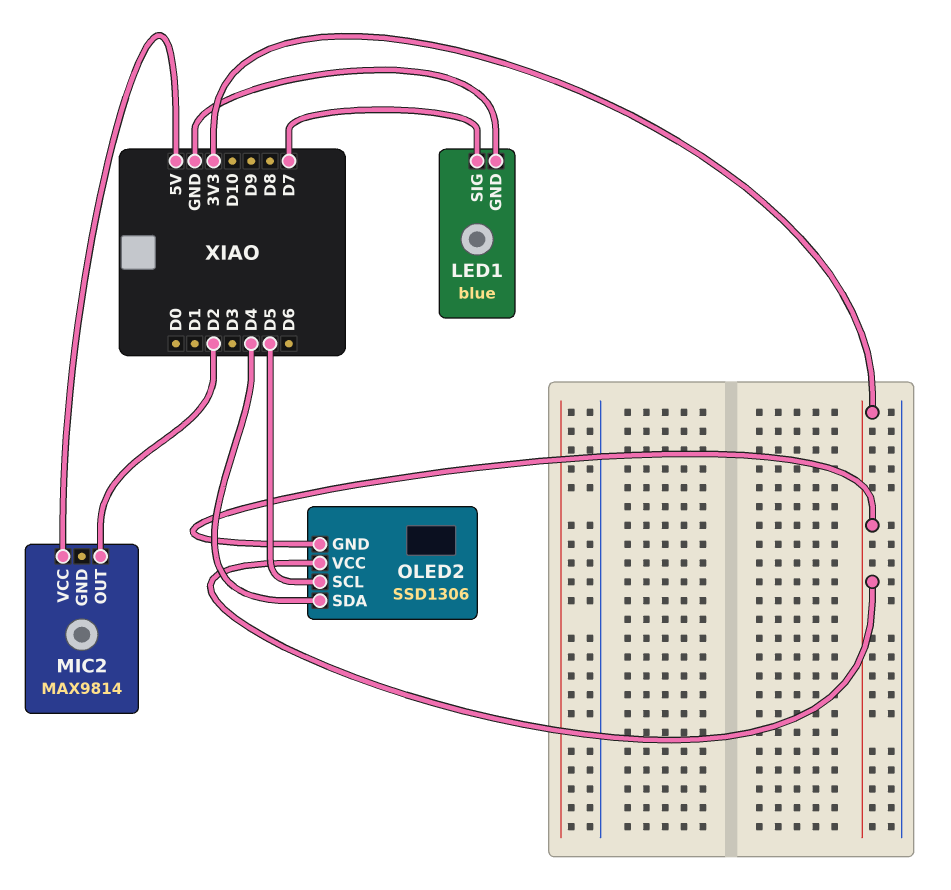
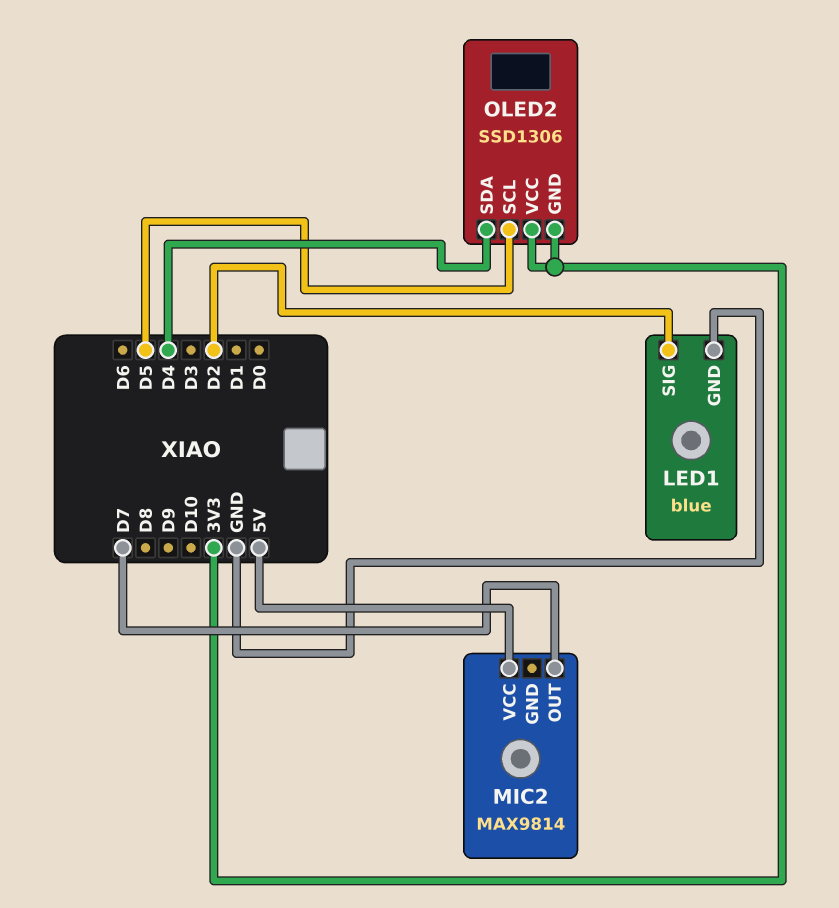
LED1 pin SIG: D7 -> D2
MIC2 pin OUT: D2 -> D7

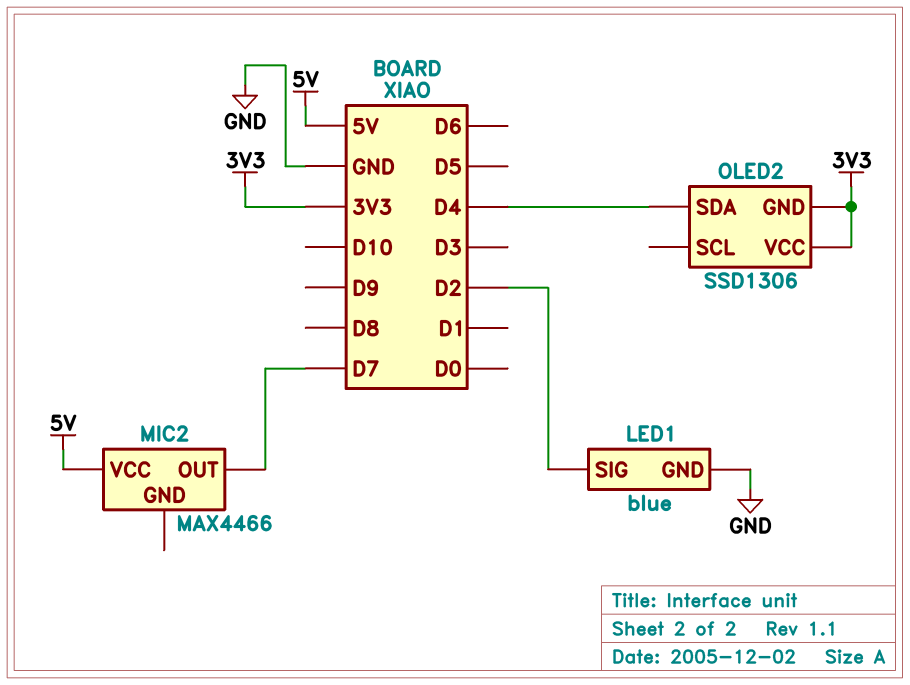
MIC2: MAX9814 -> MAX4466
OLED2 pin SCL: D5 -> none

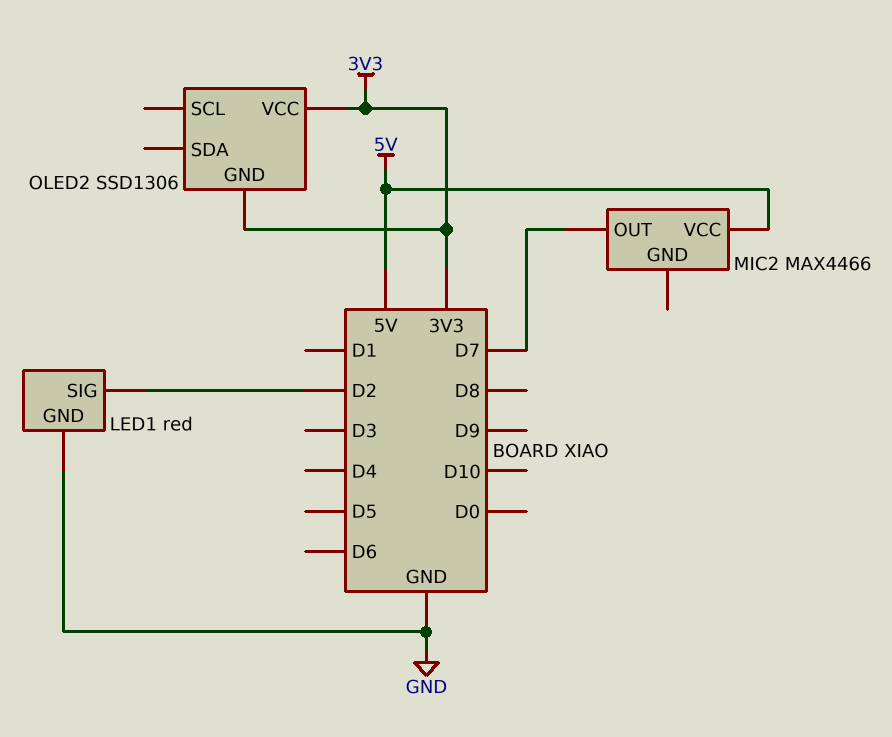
LED1: blue -> red
OLED2 pin SDA: D4 -> none

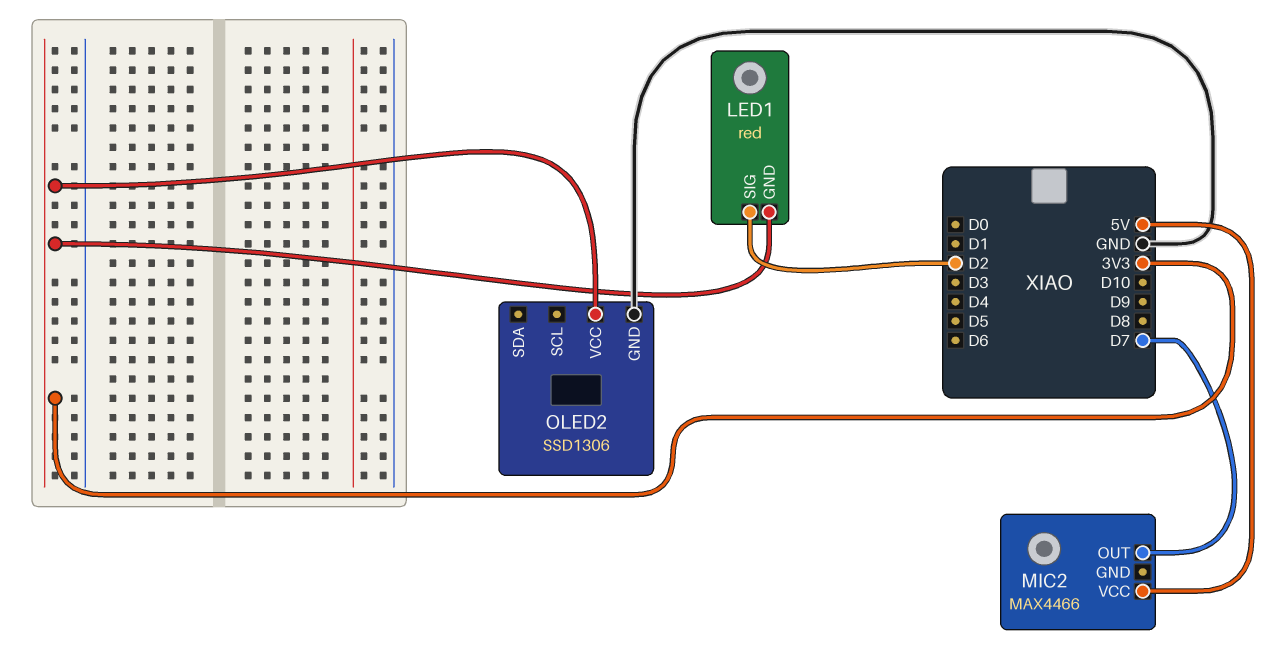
LED1 pin GND: GND -> 3V3
OLED2 pin GND: 3V3 -> GND

